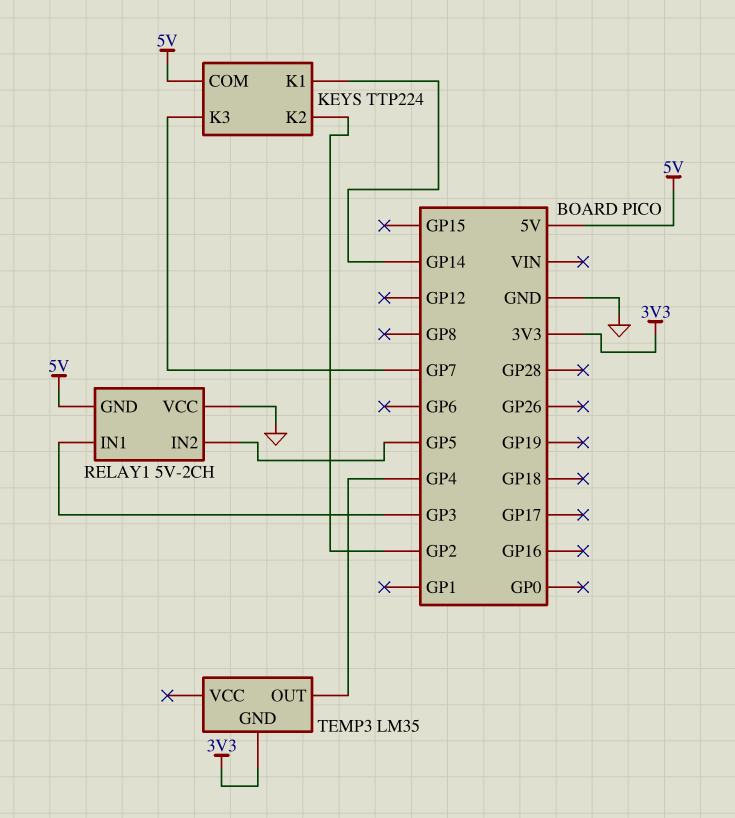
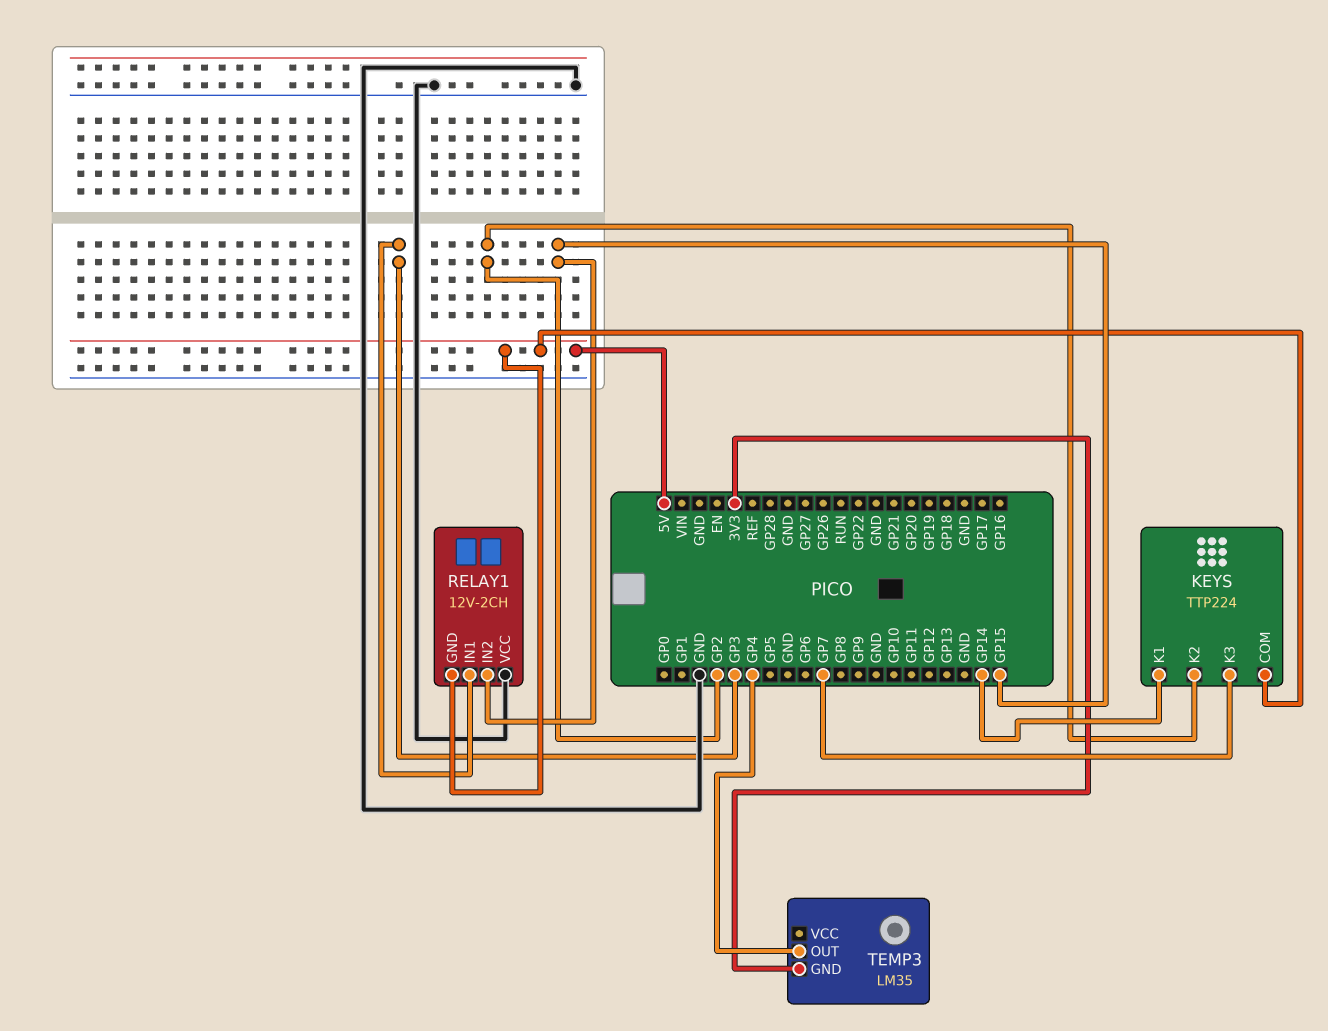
RELAY1: 5V-2CH -> 12V-2CH
RELAY1 pin IN2: GP5 -> GP15

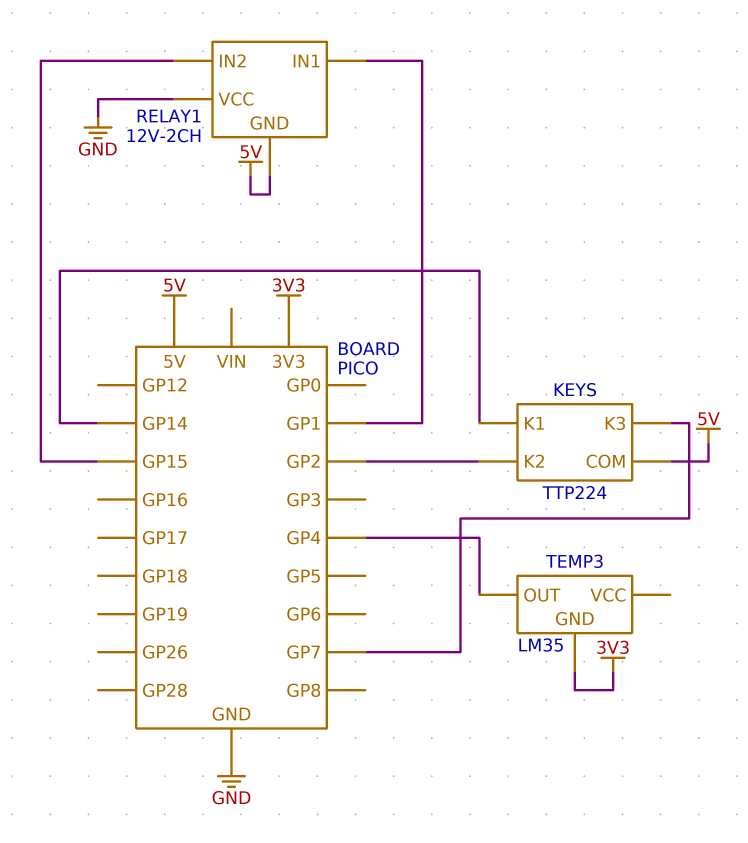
RELAY1 pin IN1: GP3 -> GP1

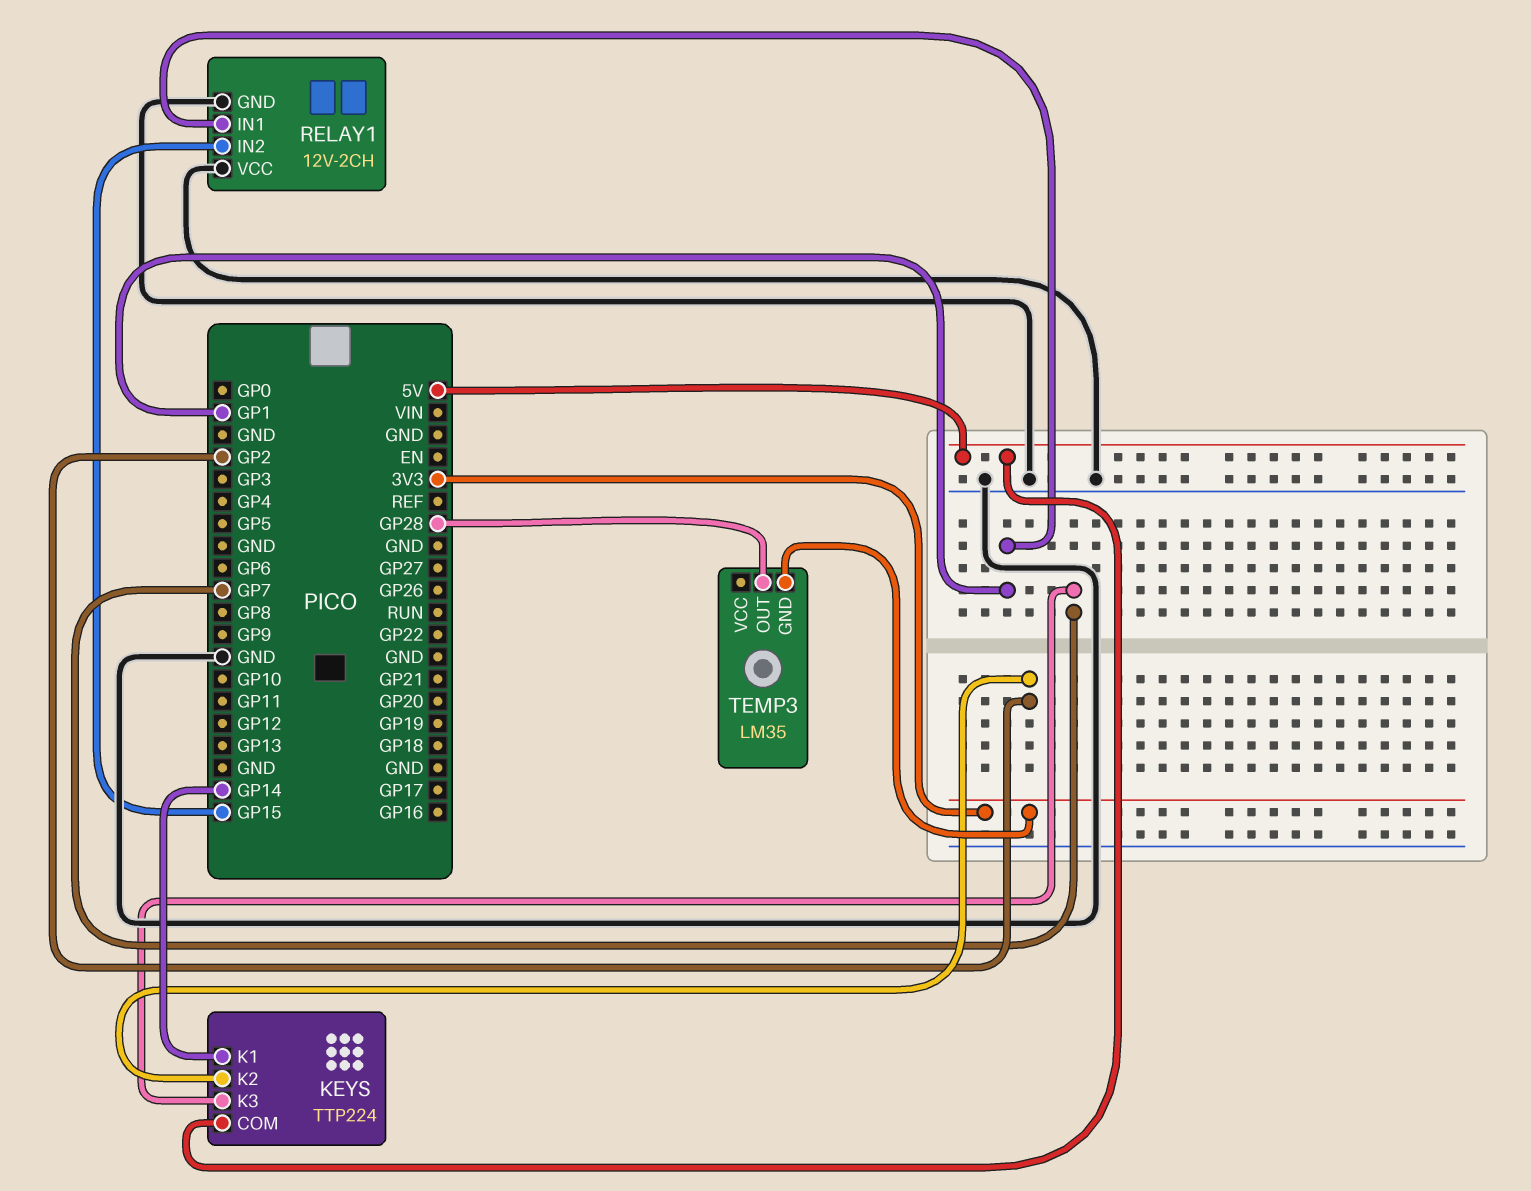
RELAY1 pin GND: 5V -> GND
TEMP3 pin OUT: GP4 -> GP28

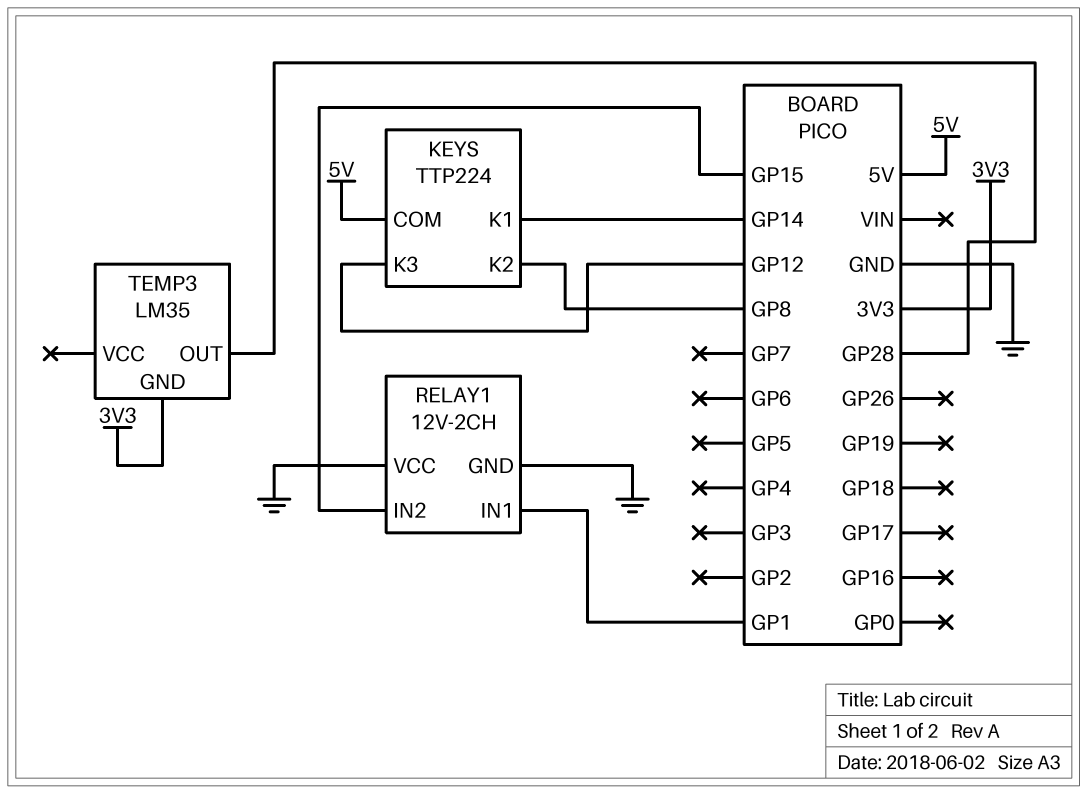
KEYS pin K2: GP2 -> GP8
KEYS pin K3: GP7 -> GP12

